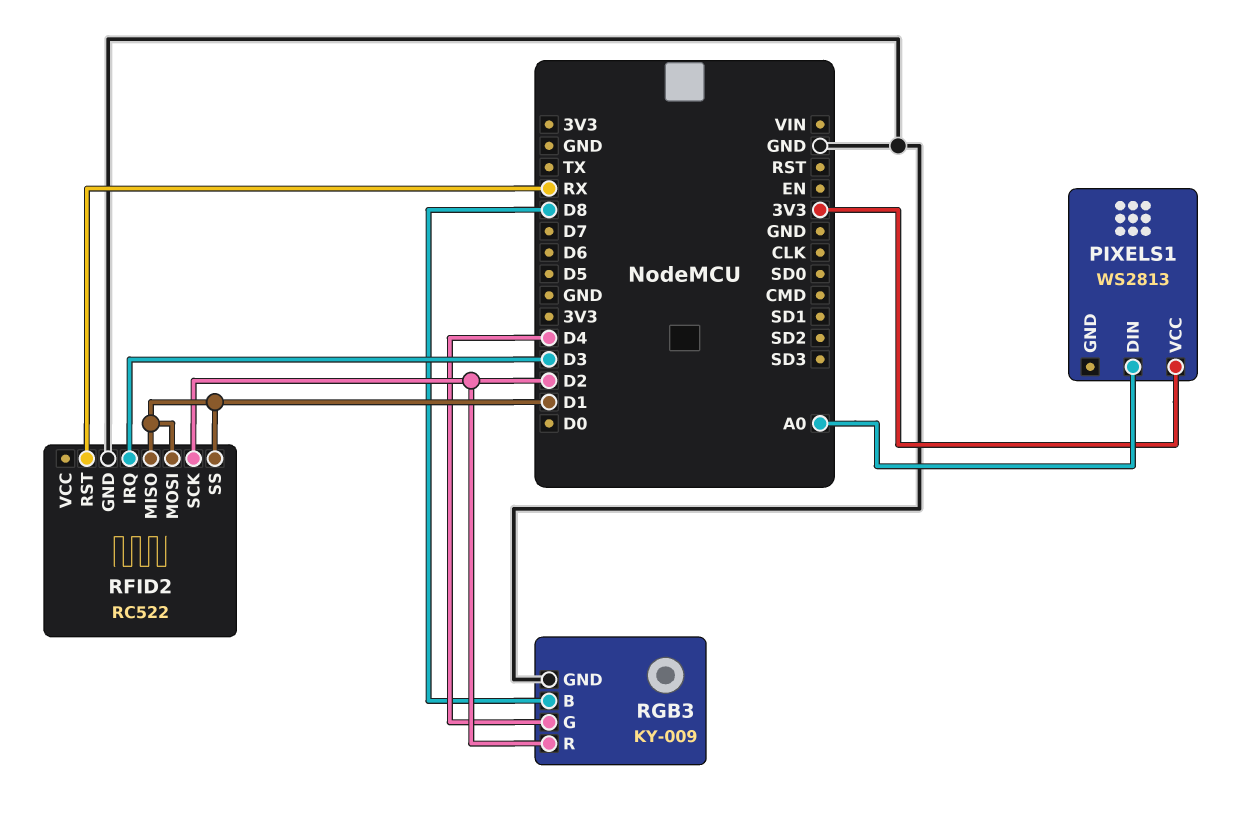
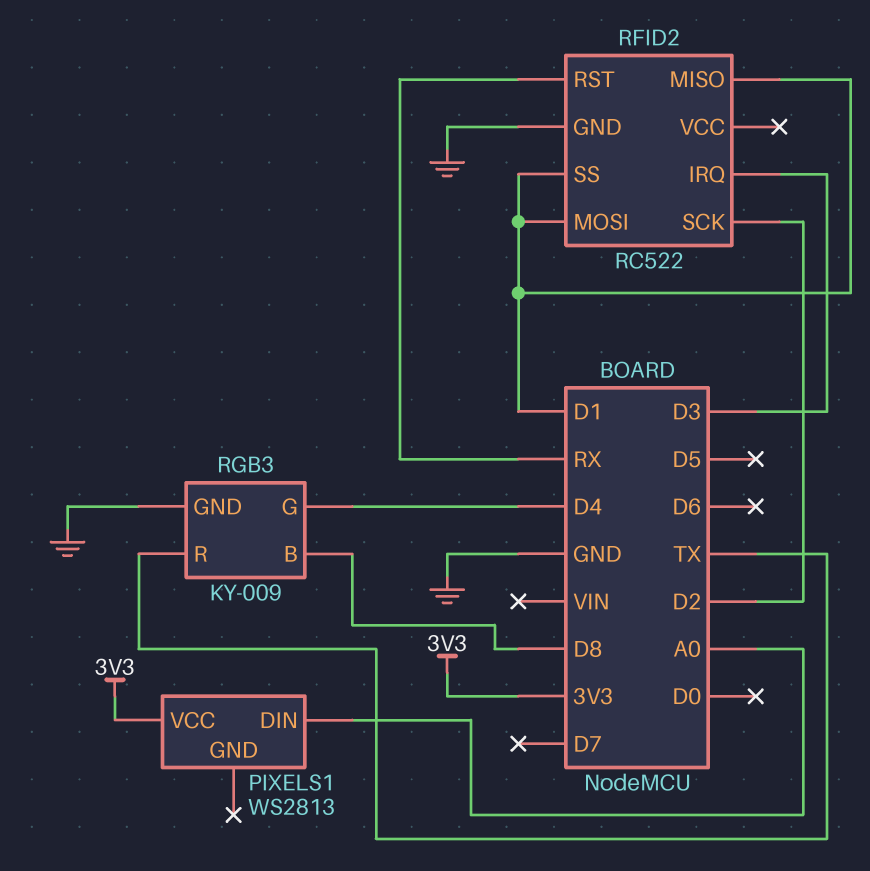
RGB3 pin R: D2 -> TX

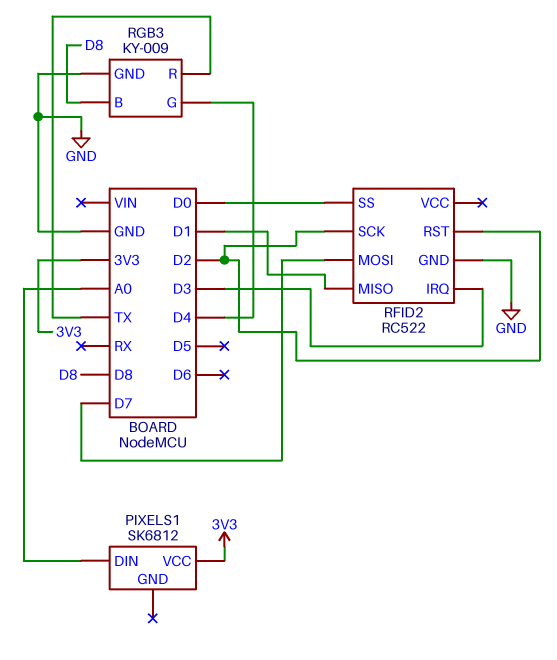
PIXELS1: WS2813 -> SK6812
RFID2 pin MOSI: D1 -> D7
RFID2 pin RST: RX -> D2
RFID2 pin SS: D1 -> D0

